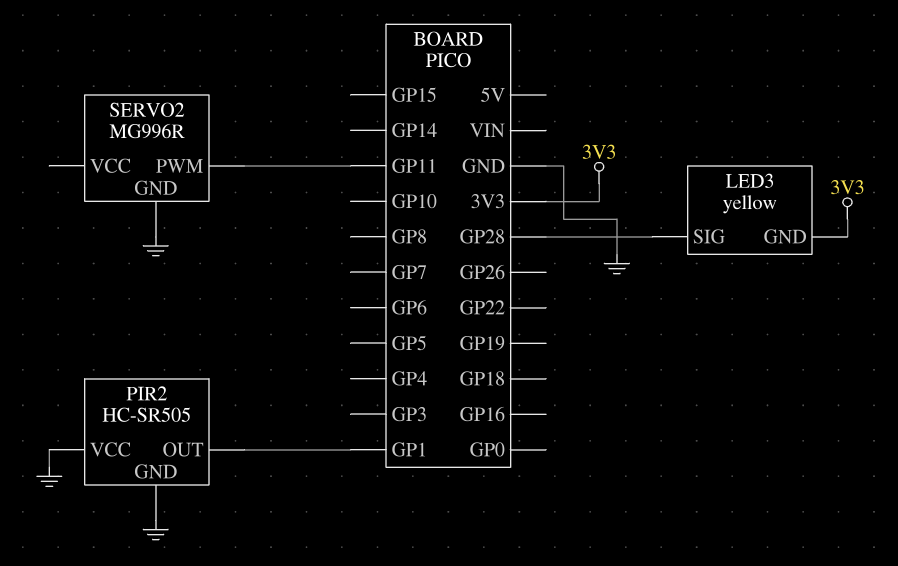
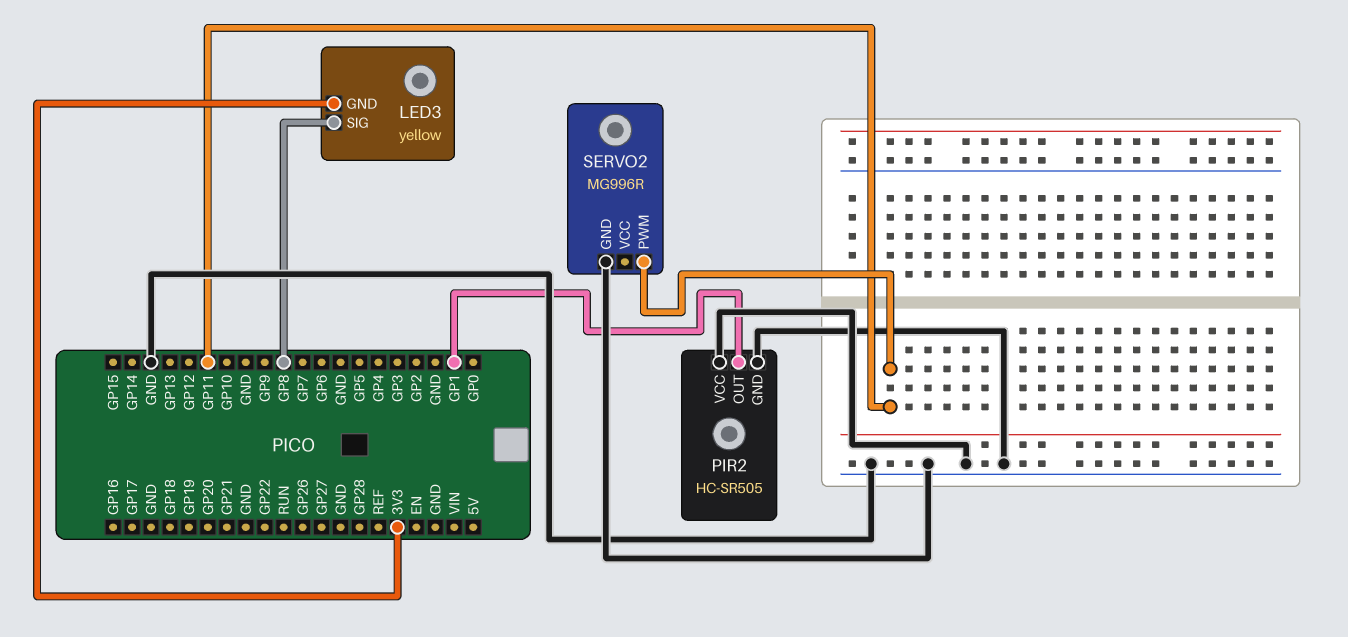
LED3 pin SIG: GP28 -> GP8

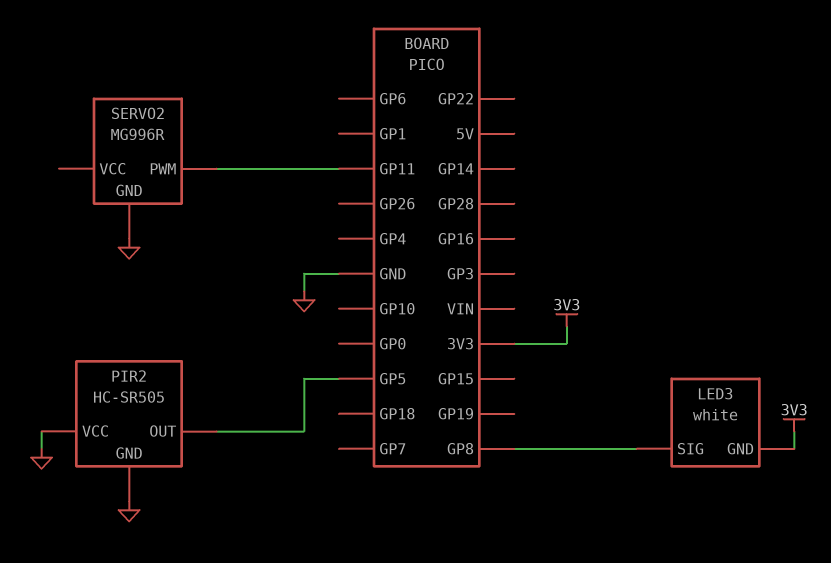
LED3: yellow -> white
PIR2 pin OUT: GP1 -> GP5

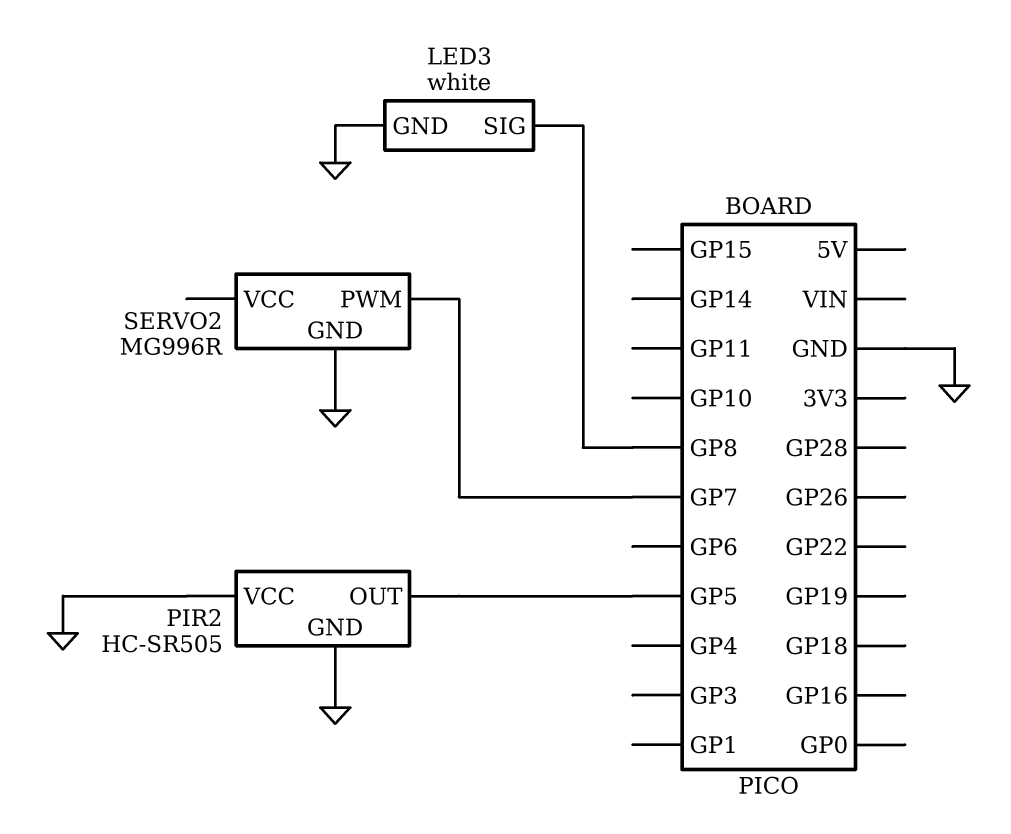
LED3 pin GND: 3V3 -> GND
SERVO2 pin PWM: GP11 -> GP7

